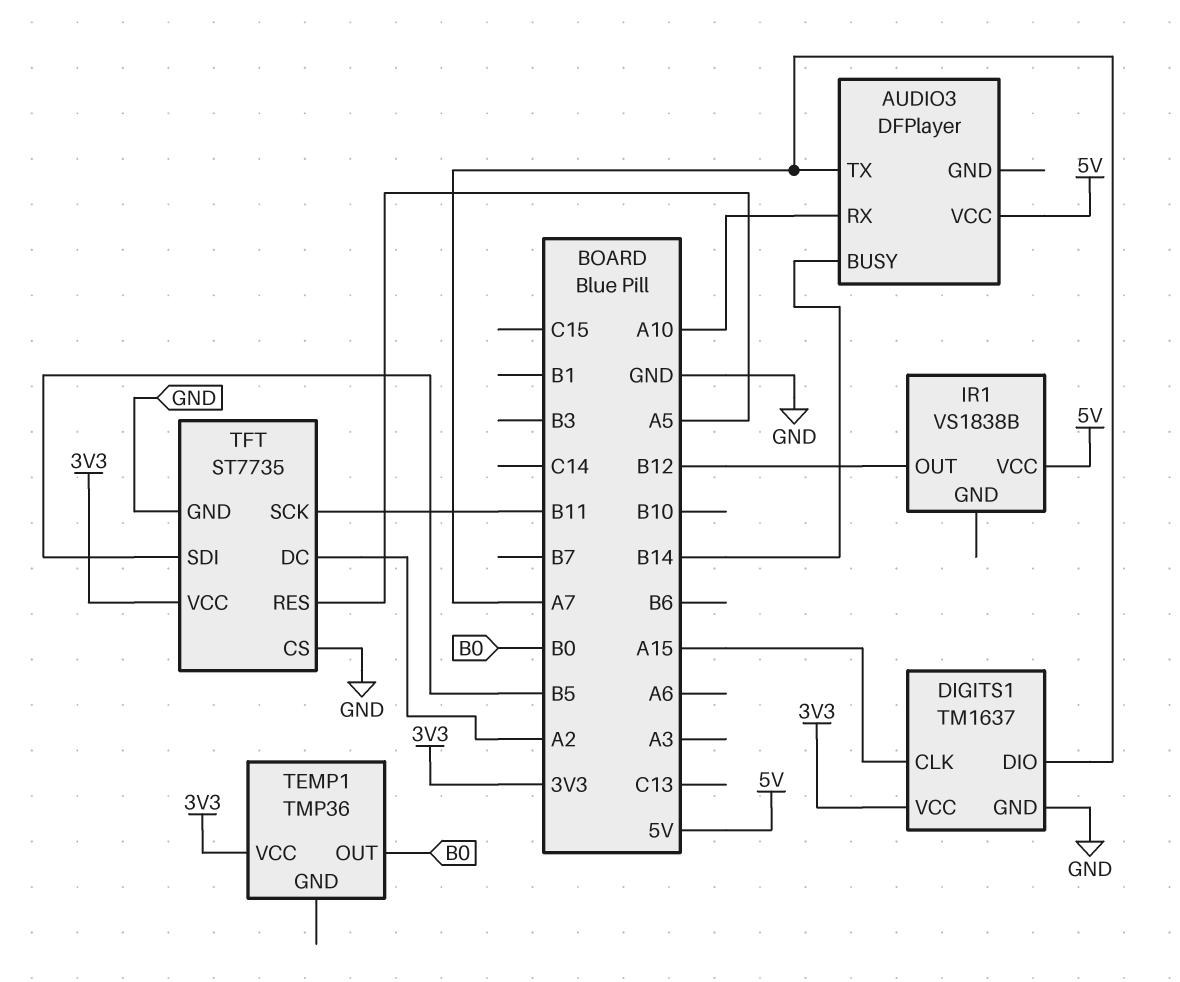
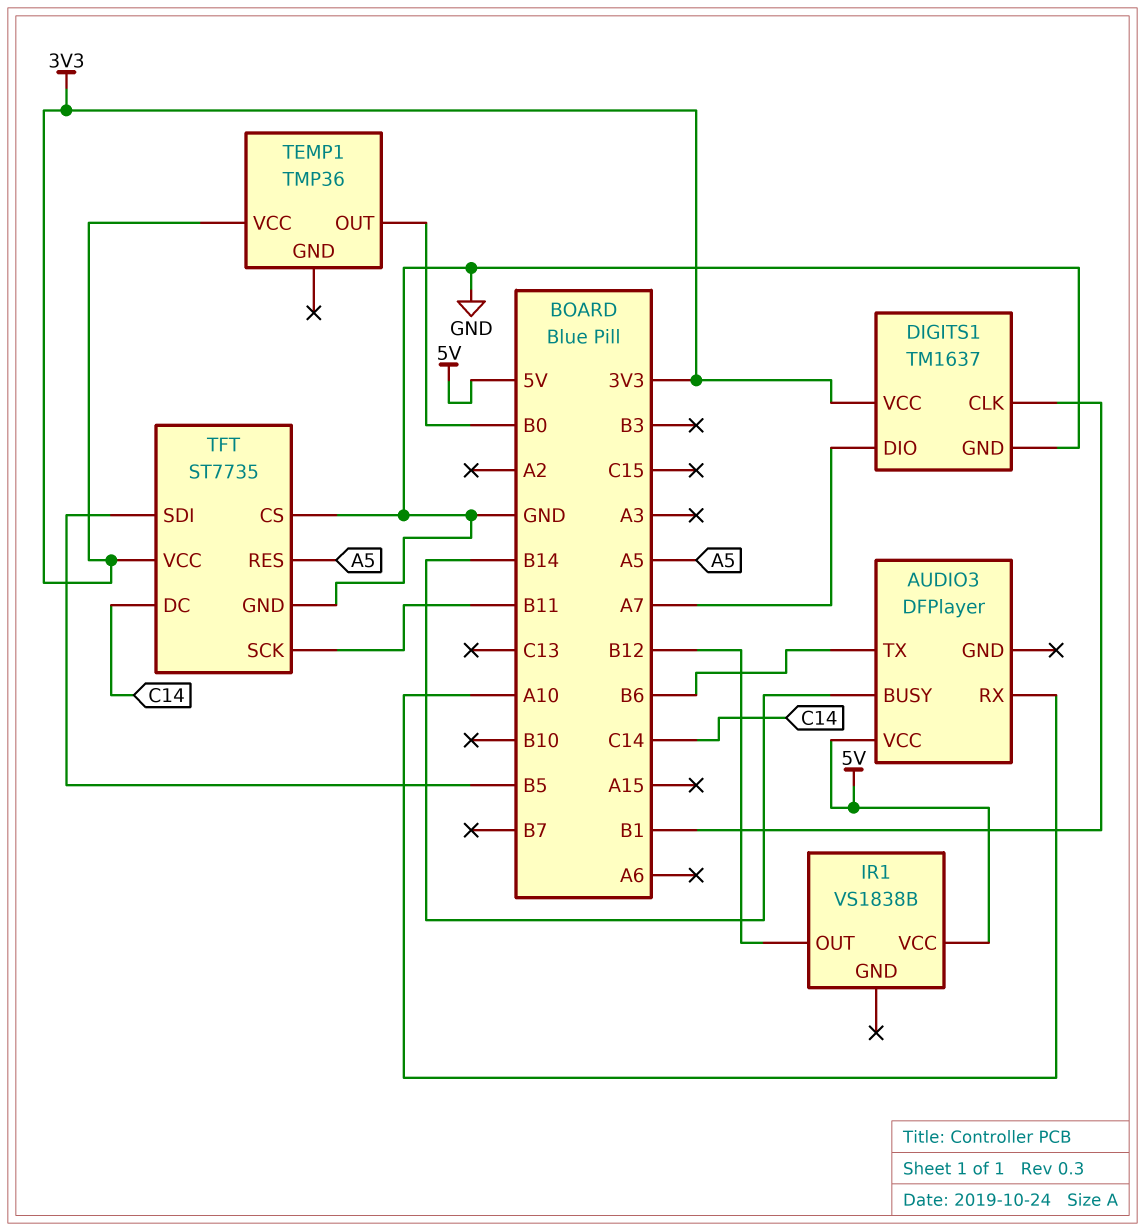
AUDIO3 pin TX: A7 -> B6
DIGITS1 pin CLK: A15 -> B1
TFT pin DC: A2 -> C14

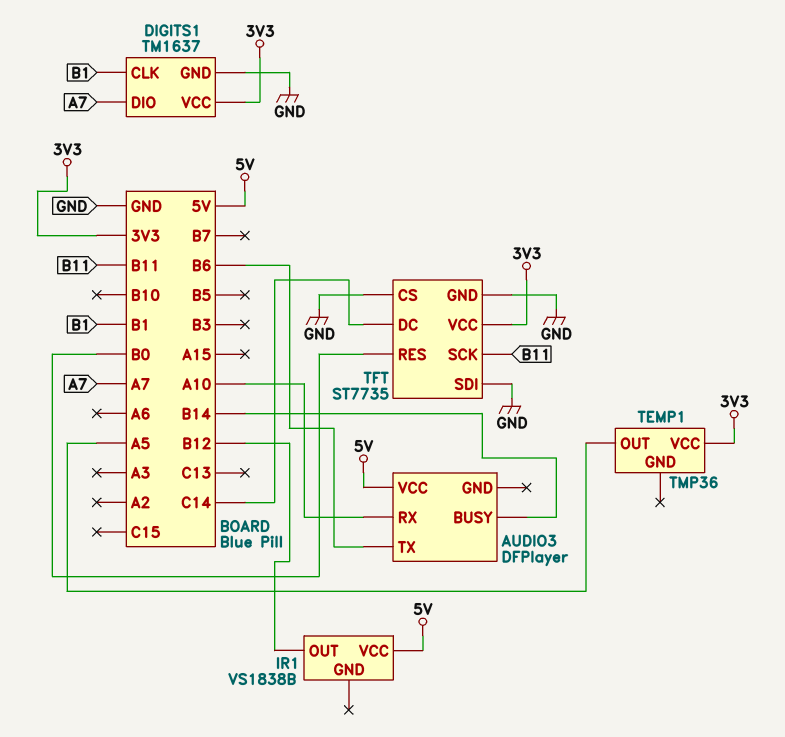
TEMP1 pin OUT: B0 -> A5
TFT pin RES: A5 -> B0
TFT pin SDI: B5 -> GND

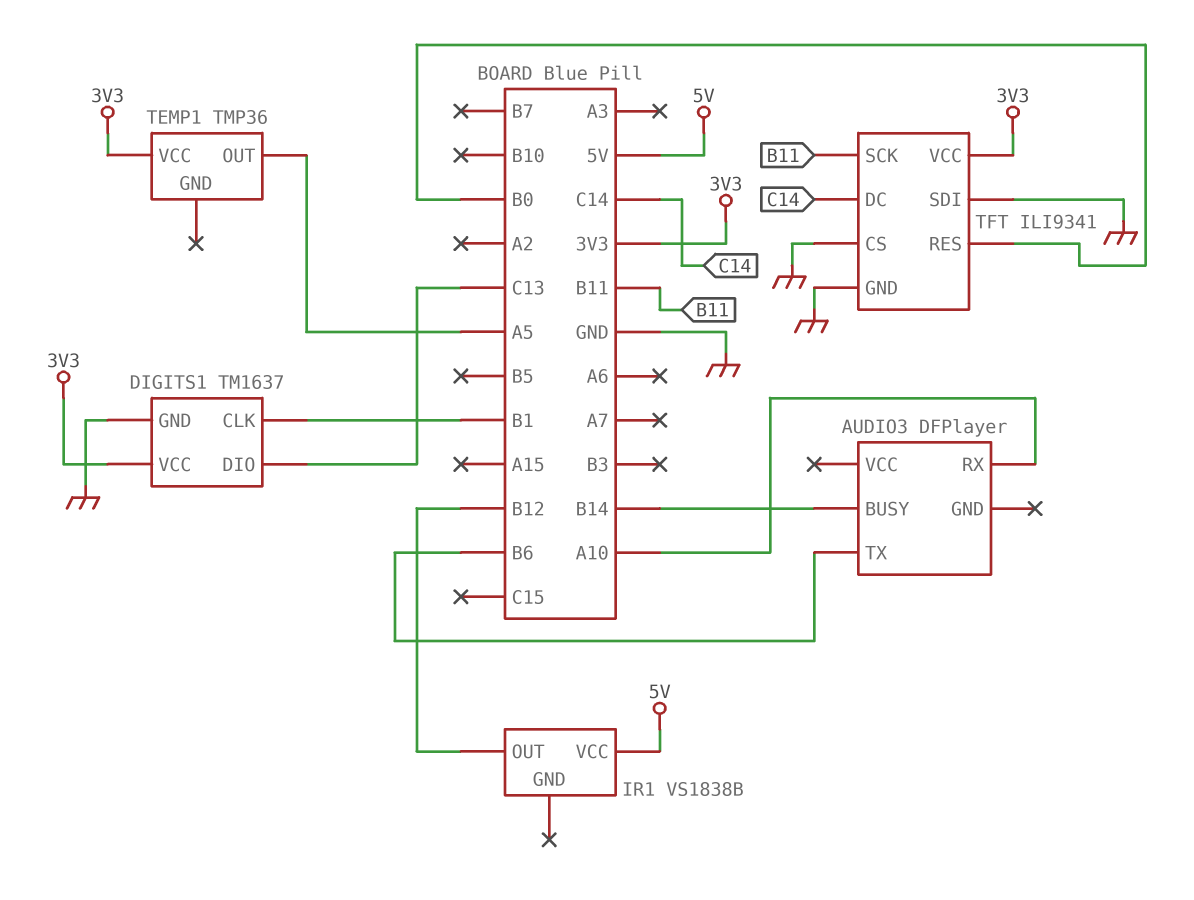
AUDIO3 pin VCC: 5V -> none
DIGITS1 pin DIO: A7 -> C13
TFT: ST7735 -> ILI9341

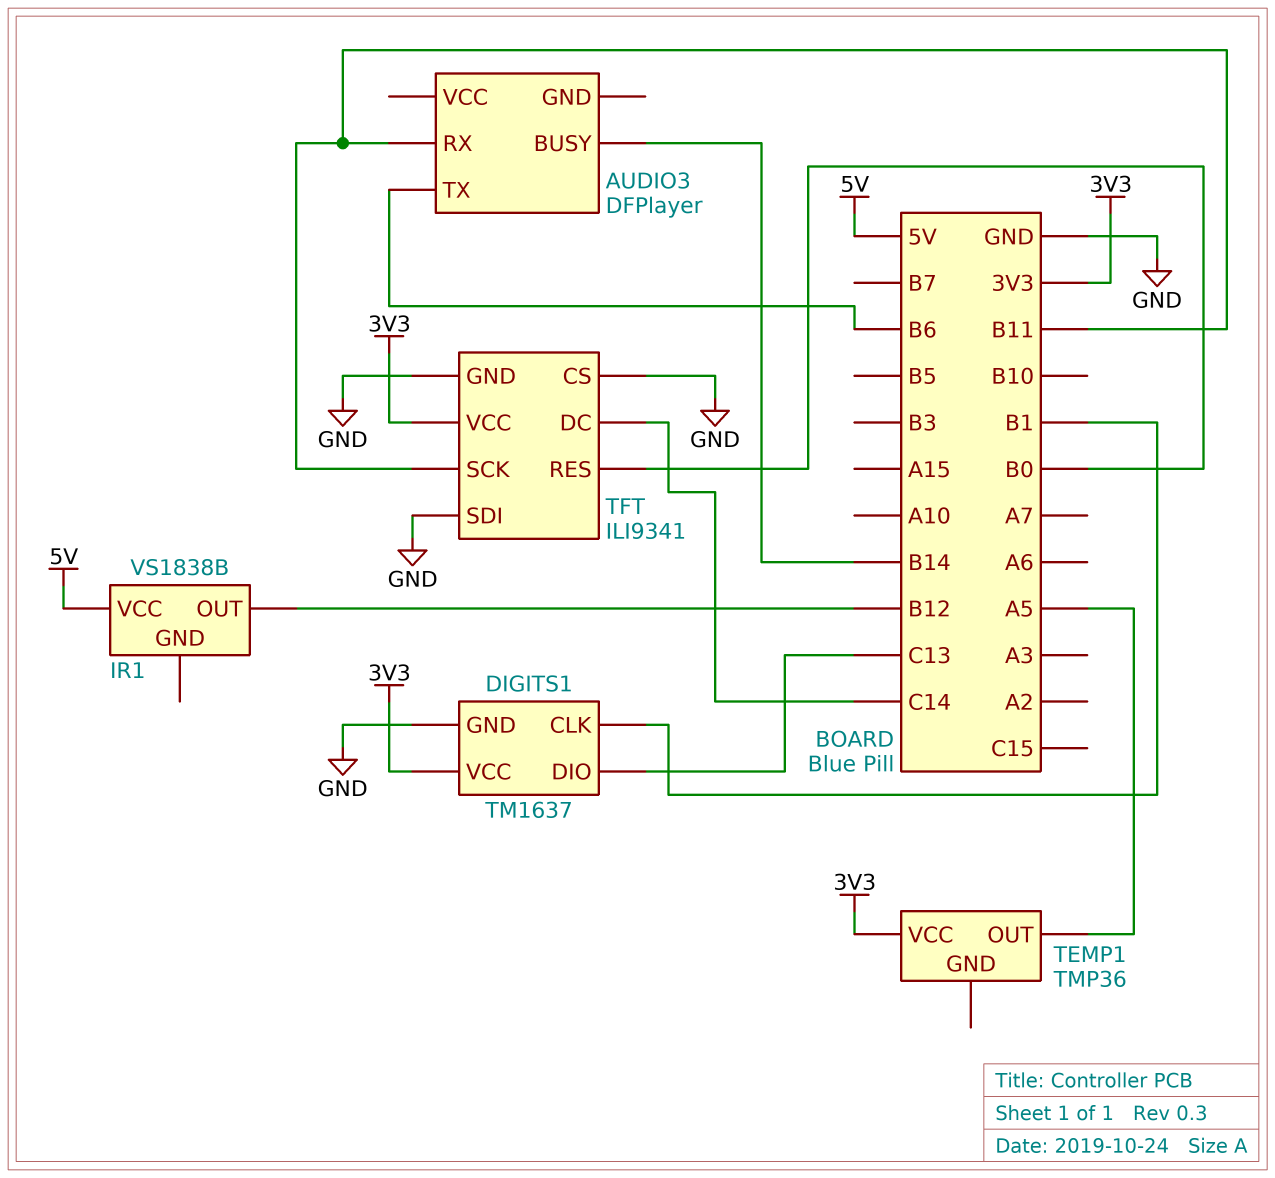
AUDIO3 pin RX: A10 -> B11

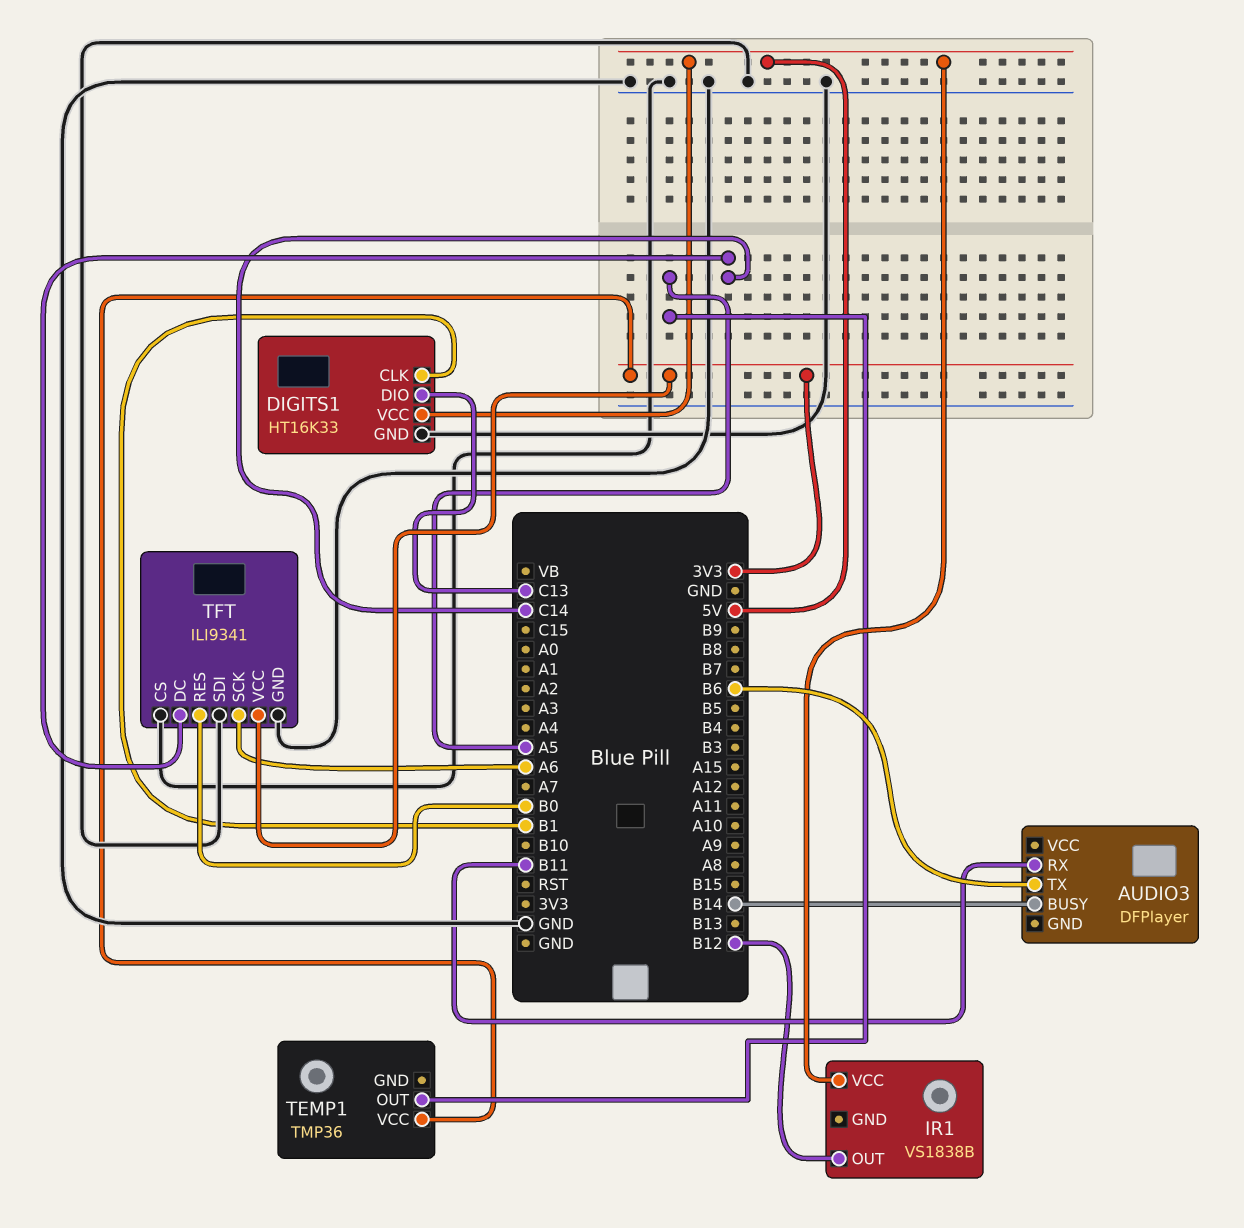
DIGITS1: TM1637 -> HT16K33
DIGITS1 pin VCC: 3V3 -> 5V
TFT pin SCK: B11 -> A6

